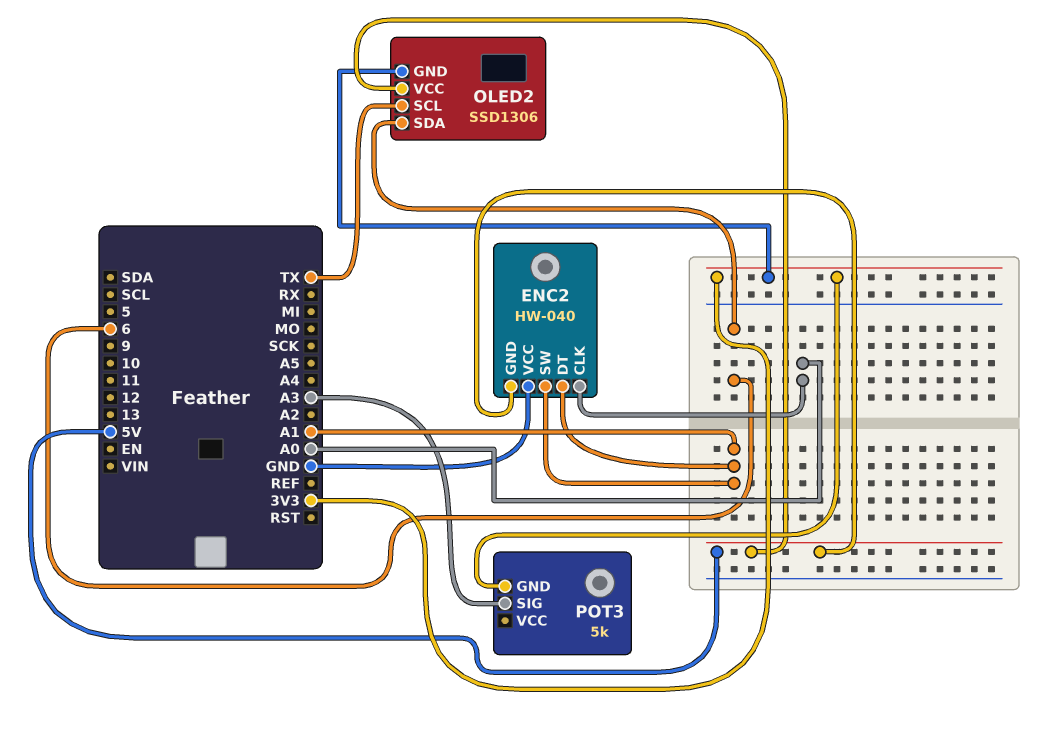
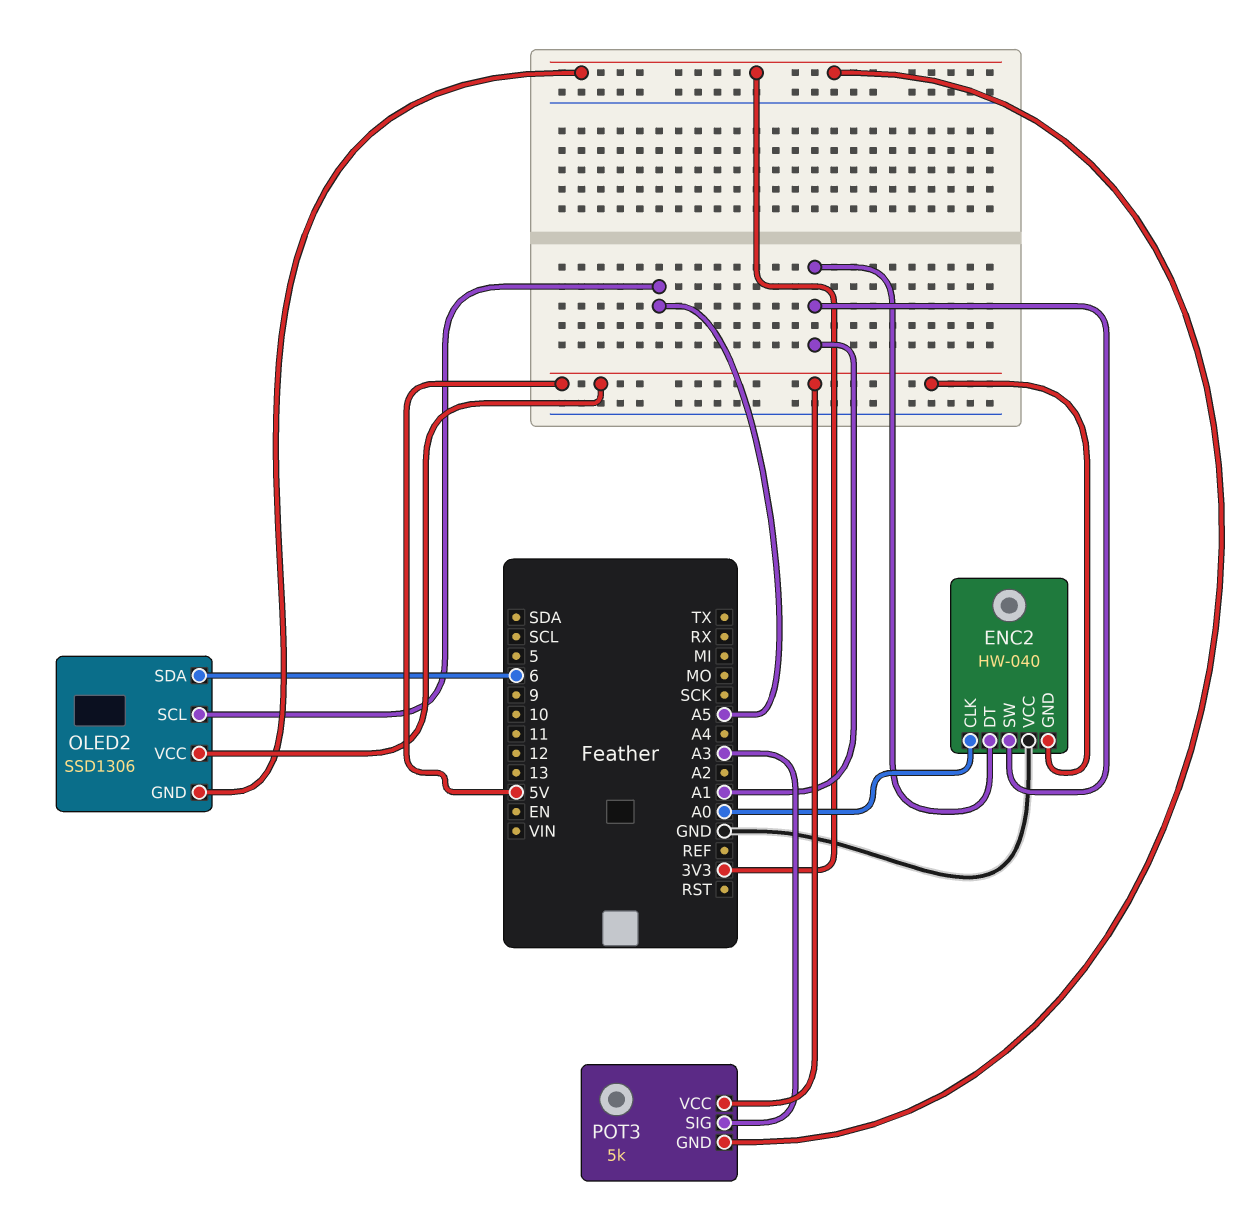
OLED2 pin SCL: TX -> A5
POT3 pin VCC: none -> 5V

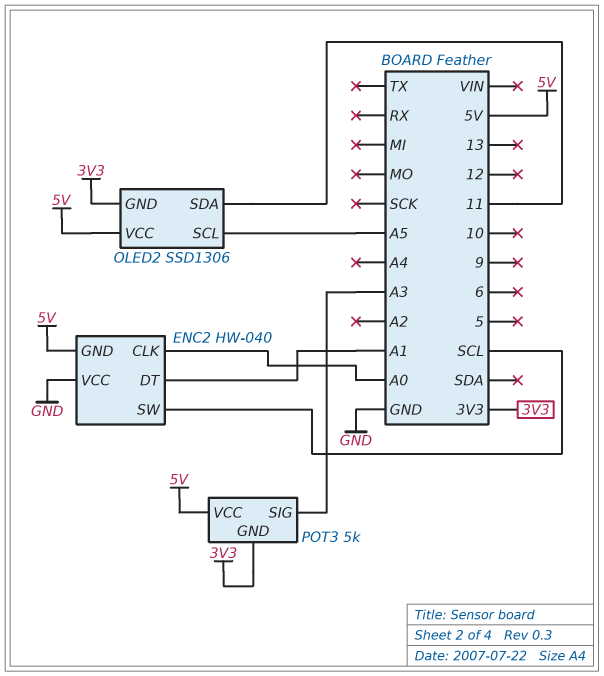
ENC2 pin SW: A1 -> SCL
OLED2 pin SDA: 6 -> 11

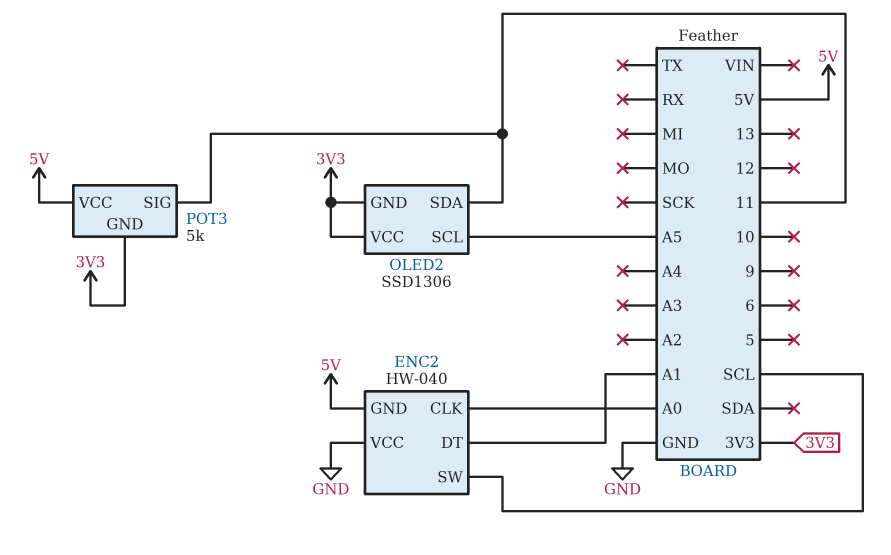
OLED2 pin VCC: 5V -> 3V3
POT3 pin SIG: A3 -> 11

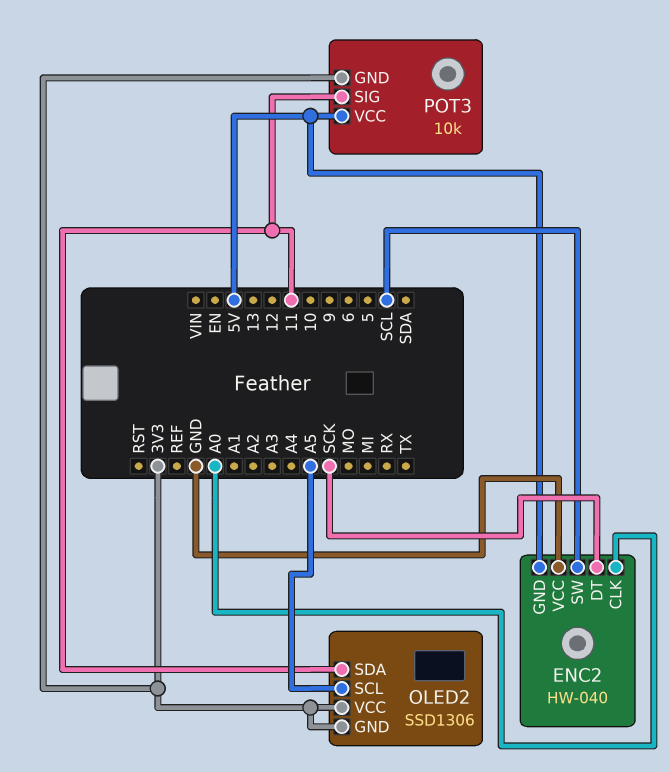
ENC2 pin DT: A1 -> SCK
POT3: 5k -> 10k

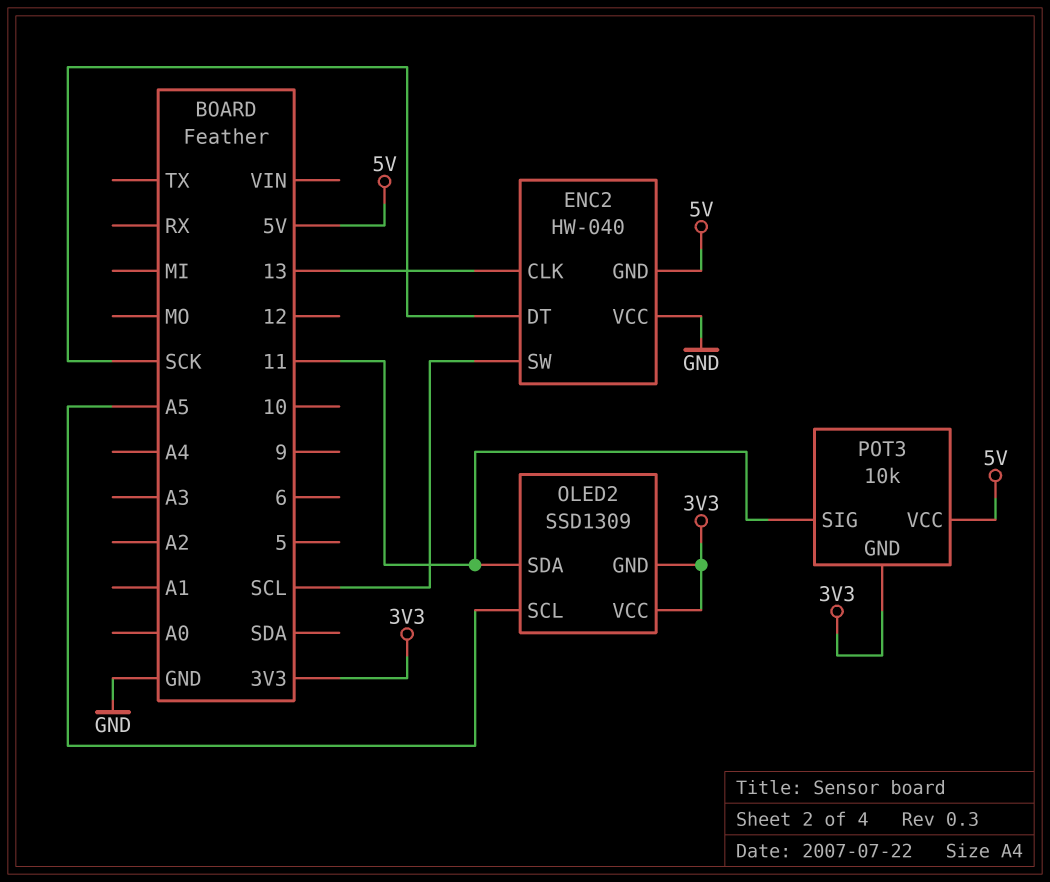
ENC2 pin CLK: A0 -> 13
OLED2: SSD1306 -> SSD1309

